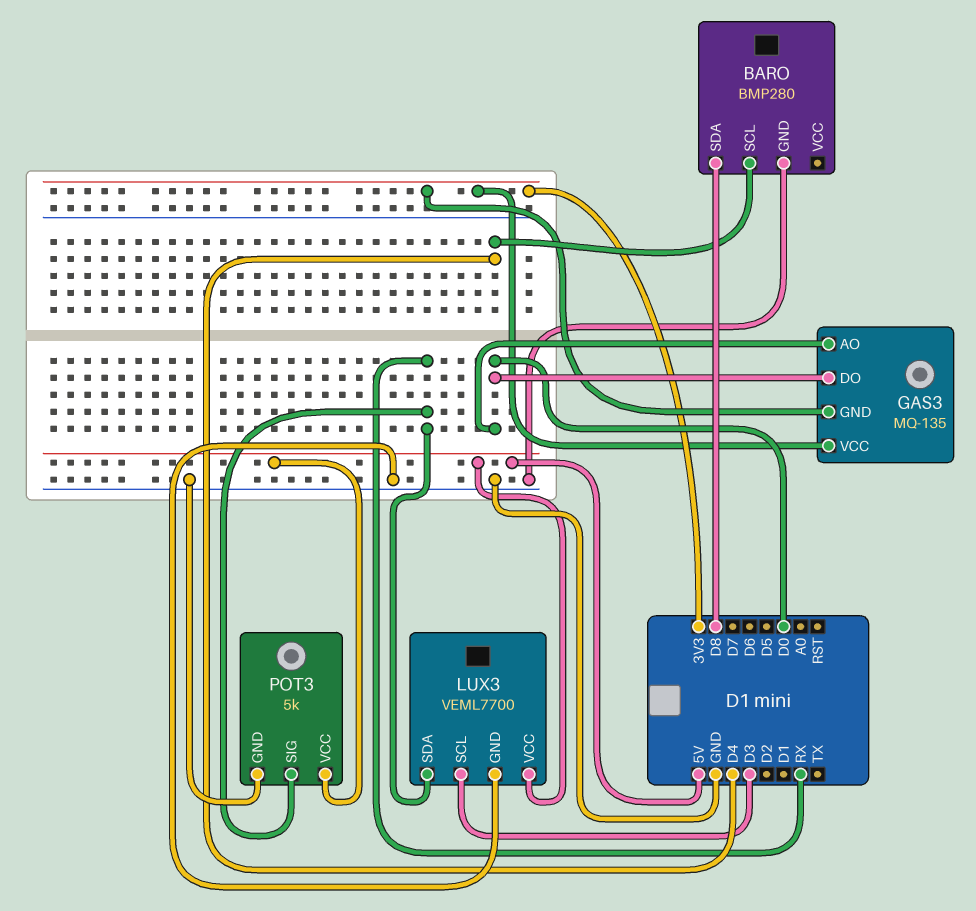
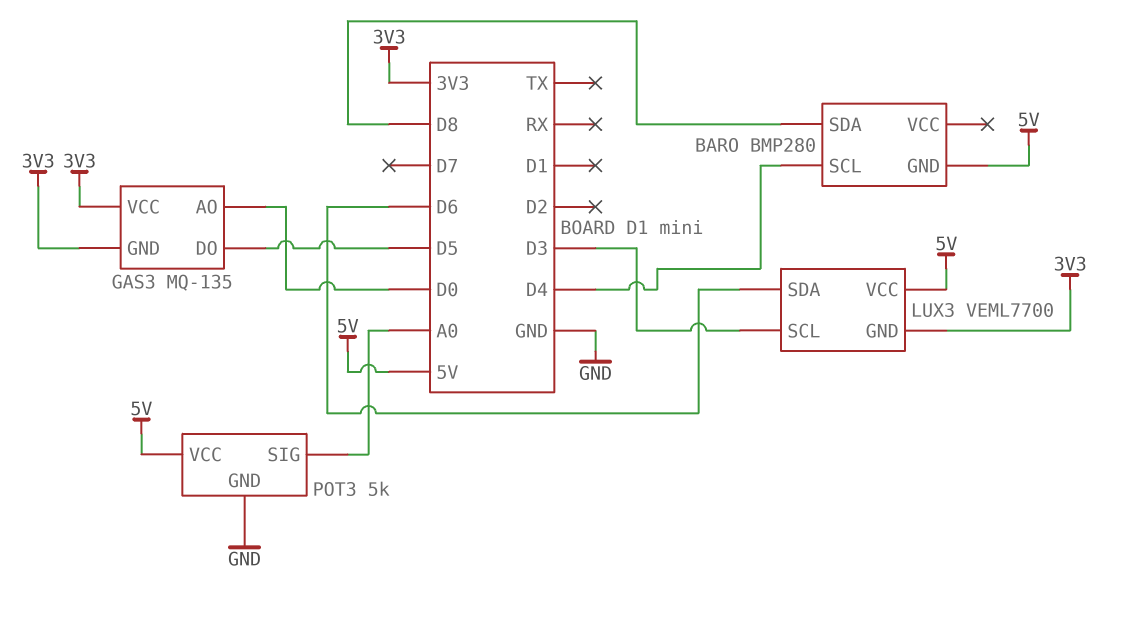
BARO pin GND: GND -> 5V
GAS3 pin DO: D0 -> D5
LUX3 pin GND: GND -> 3V3
LUX3 pin SDA: RX -> D6
POT3 pin SIG: RX -> A0

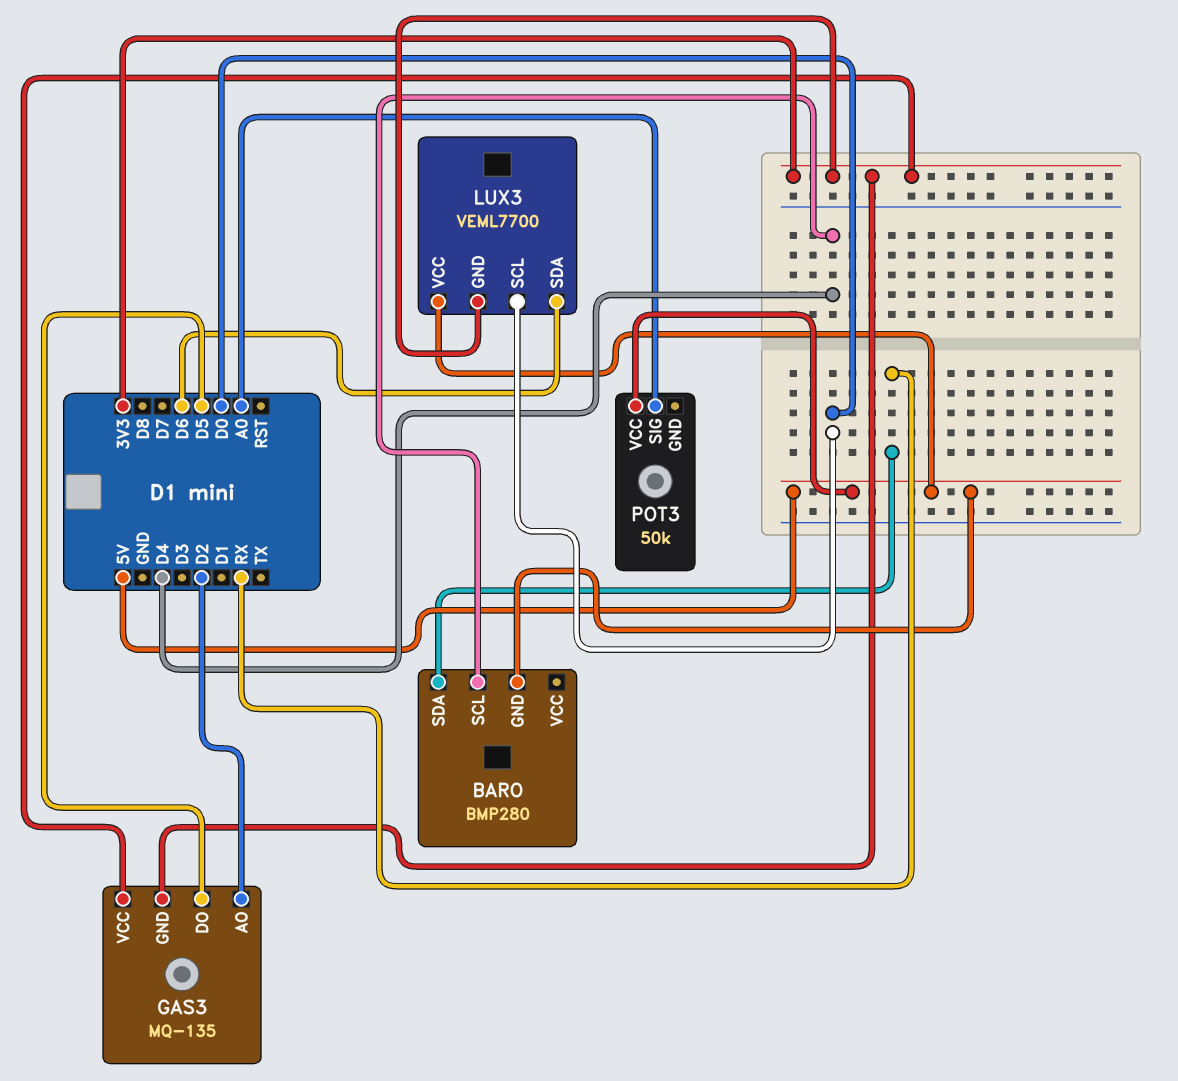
BARO pin SDA: D8 -> RX
GAS3 pin AO: D0 -> D2
LUX3 pin SCL: D3 -> D0
POT3: 5k -> 50k
POT3 pin GND: GND -> none

